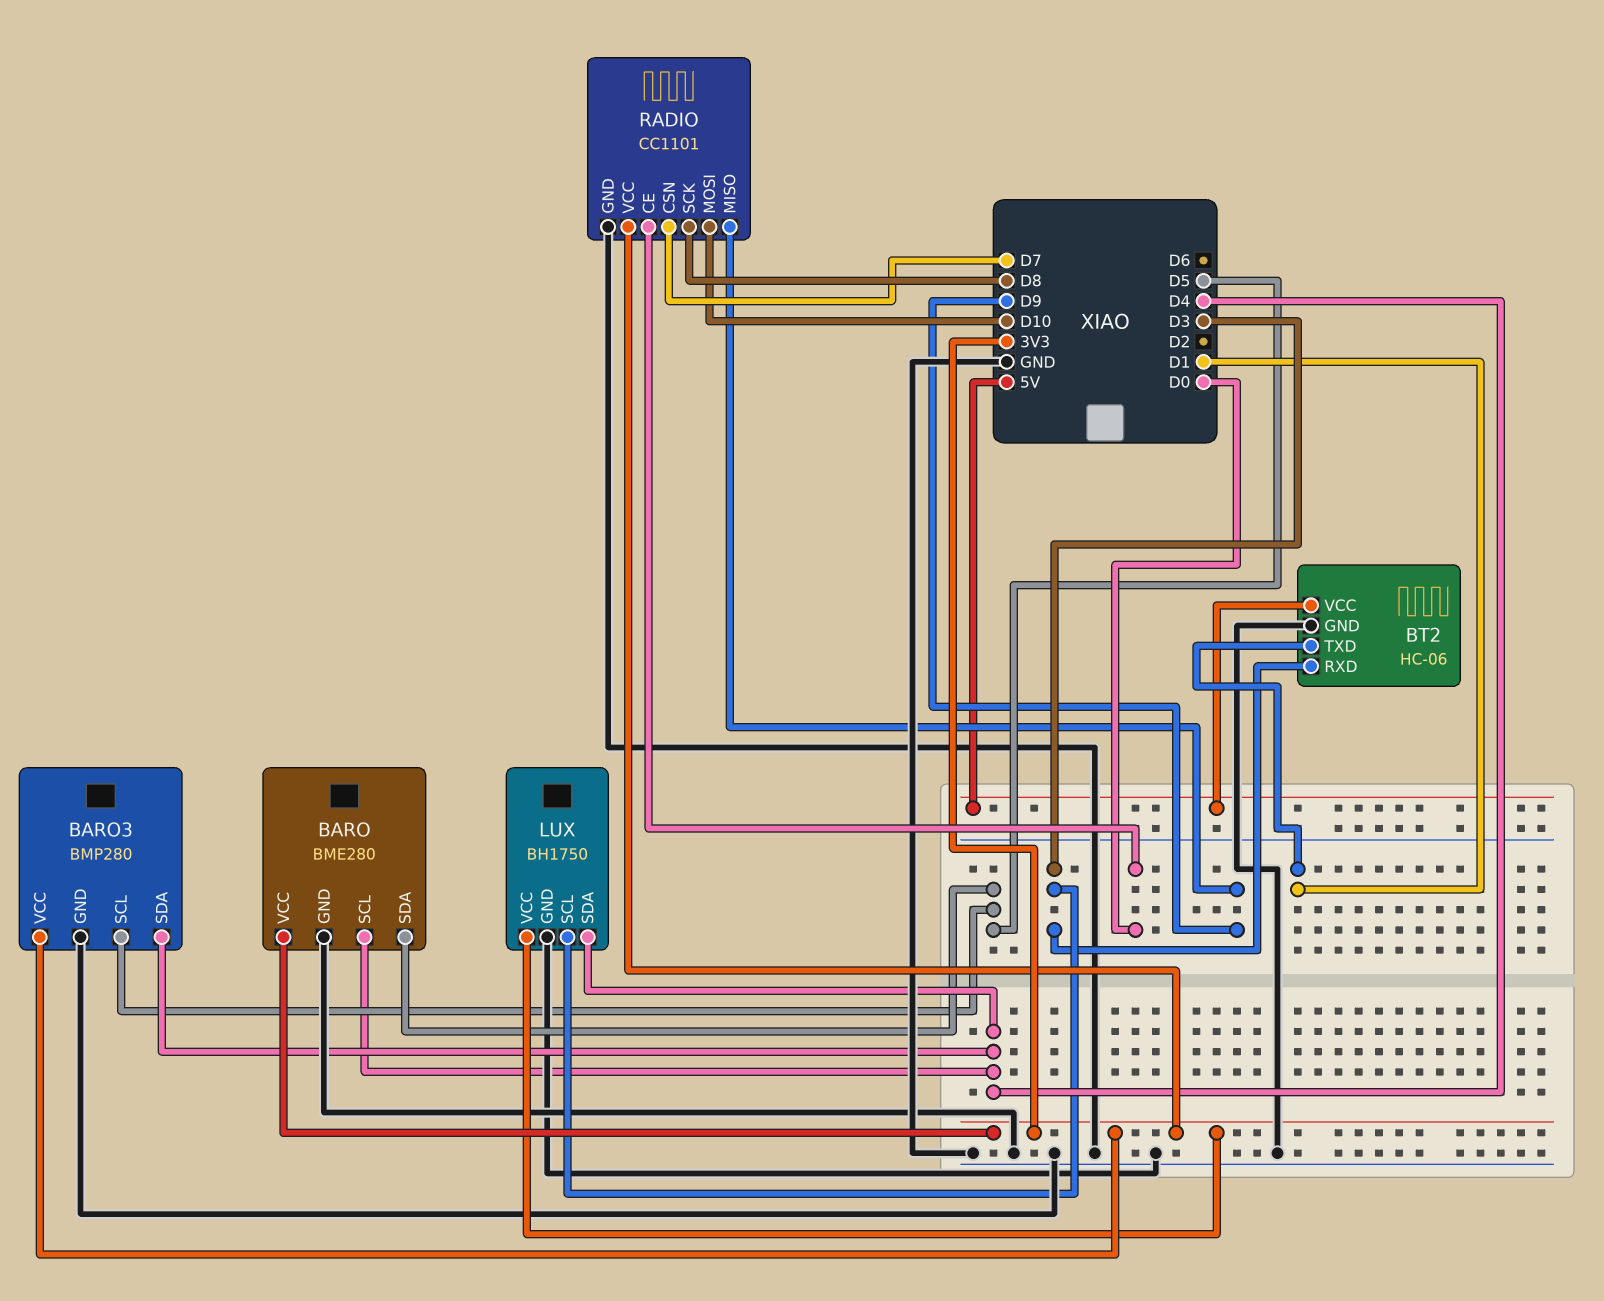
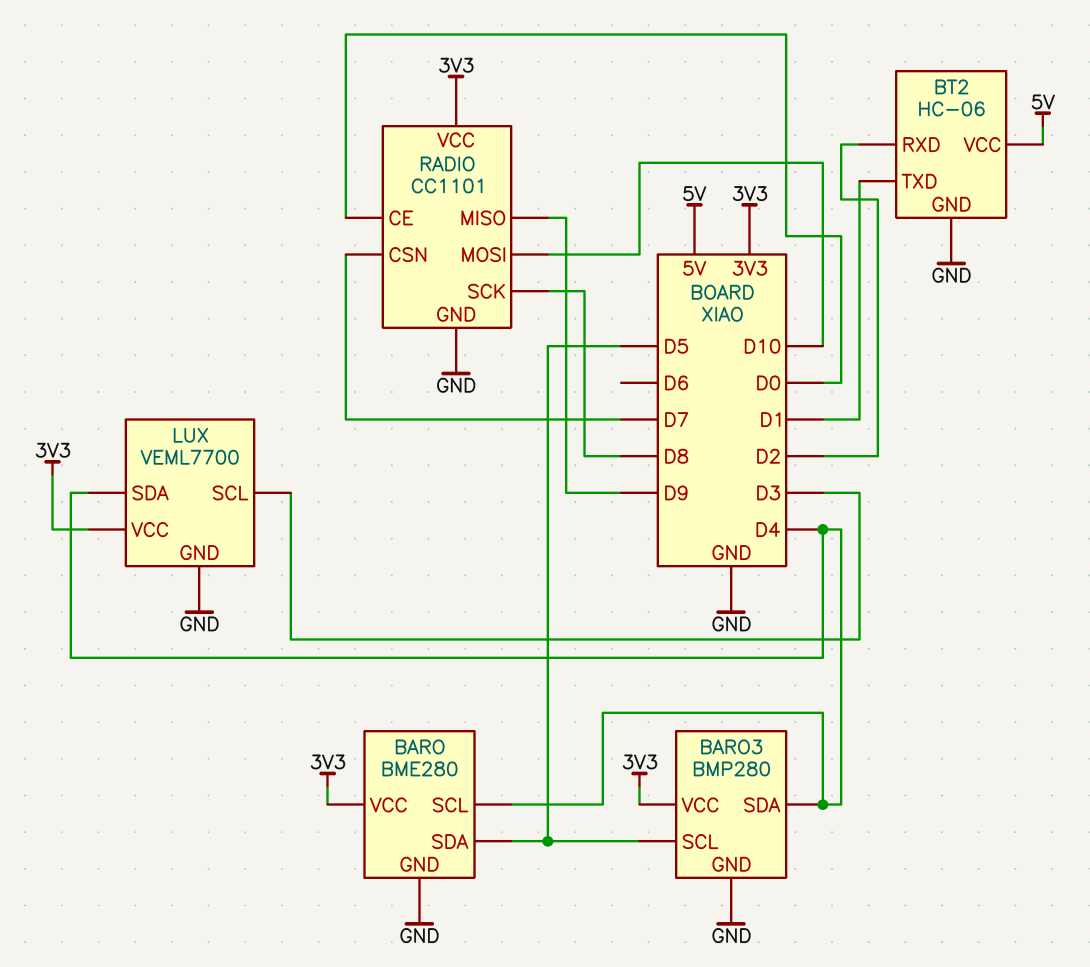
BT2 pin RXD: D3 -> D2
LUX: BH1750 -> VEML7700

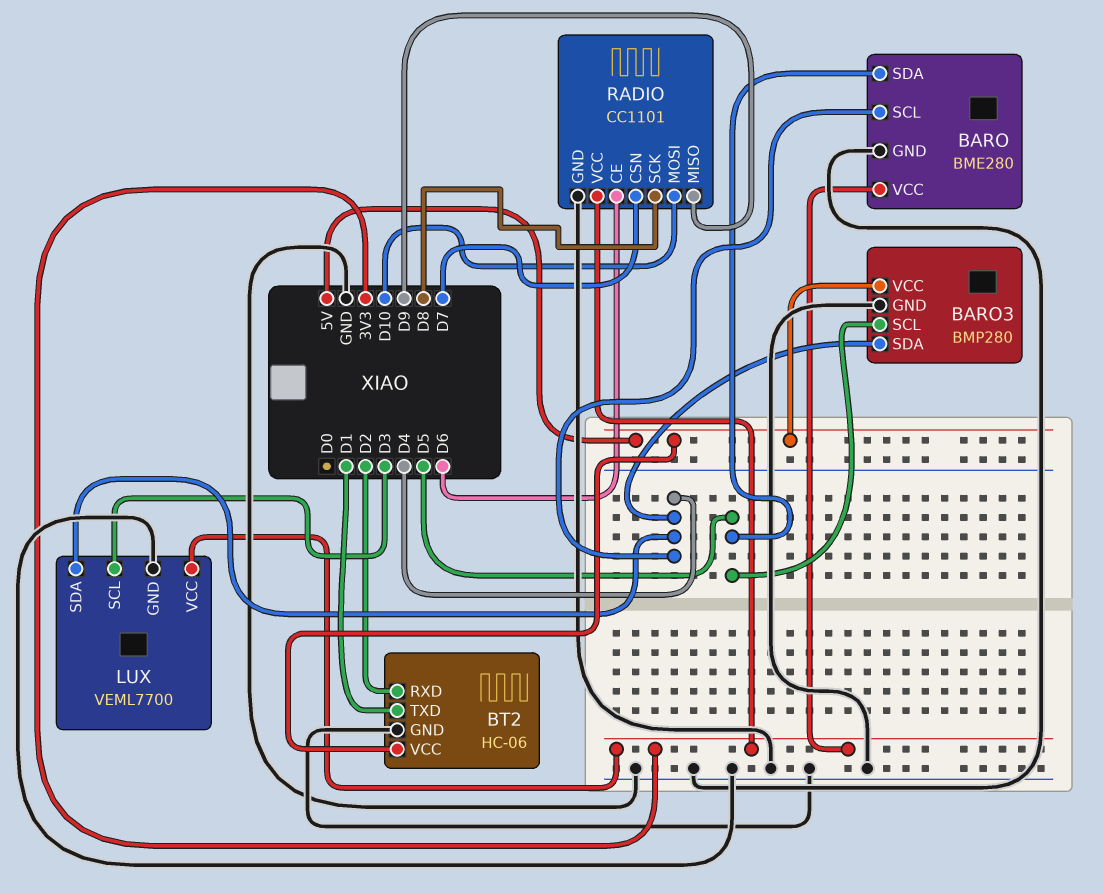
BARO3 pin VCC: 3V3 -> 5V
RADIO pin CE: D0 -> D6

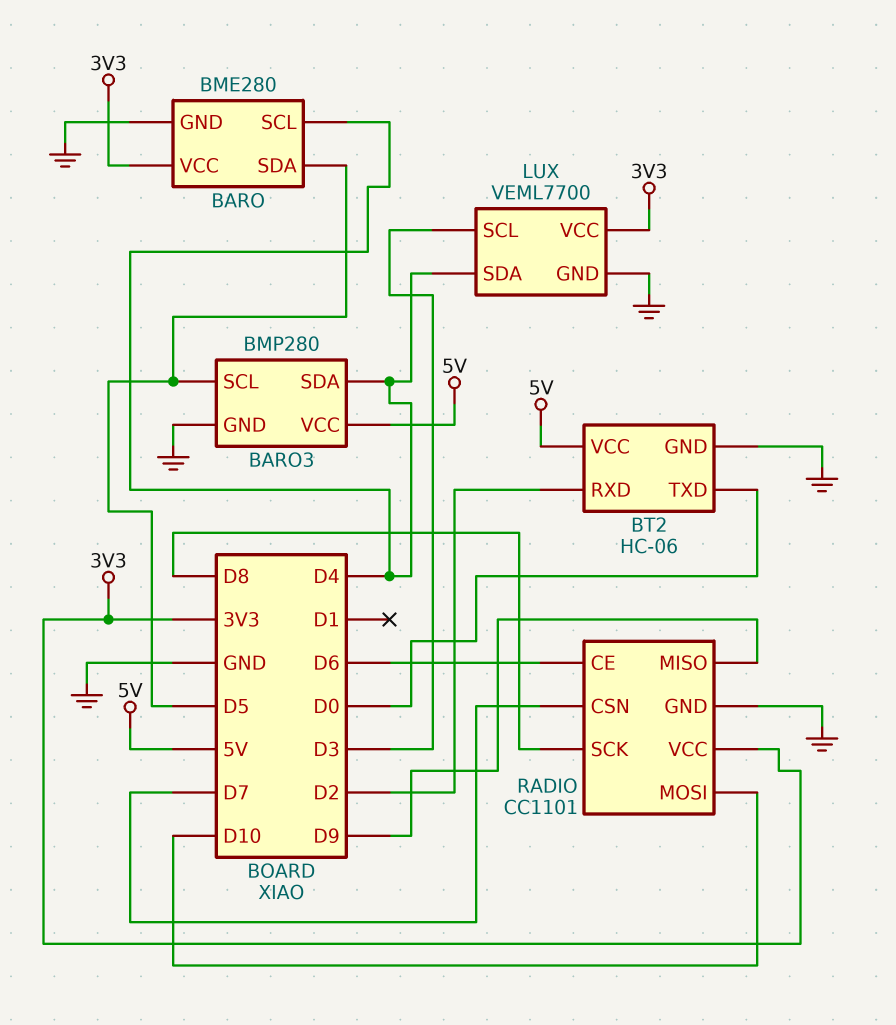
BT2 pin TXD: D1 -> D0

